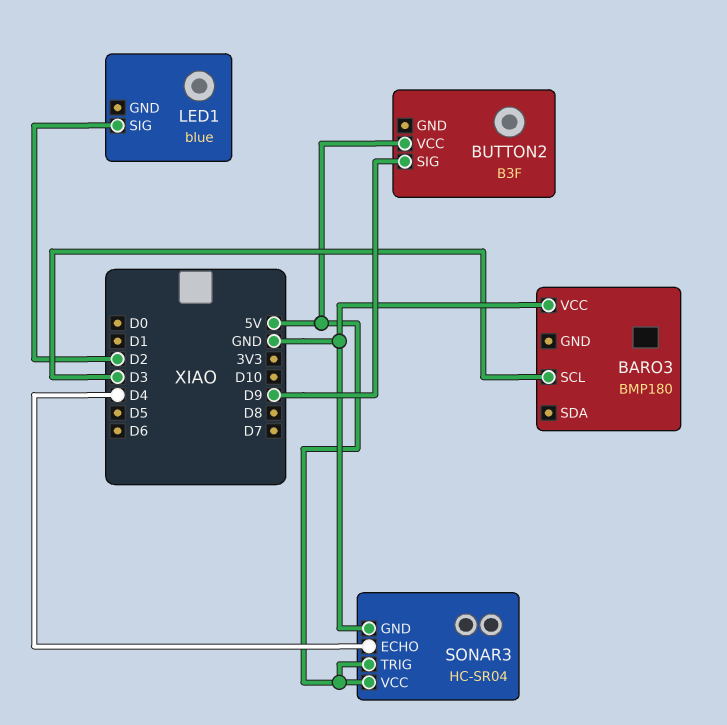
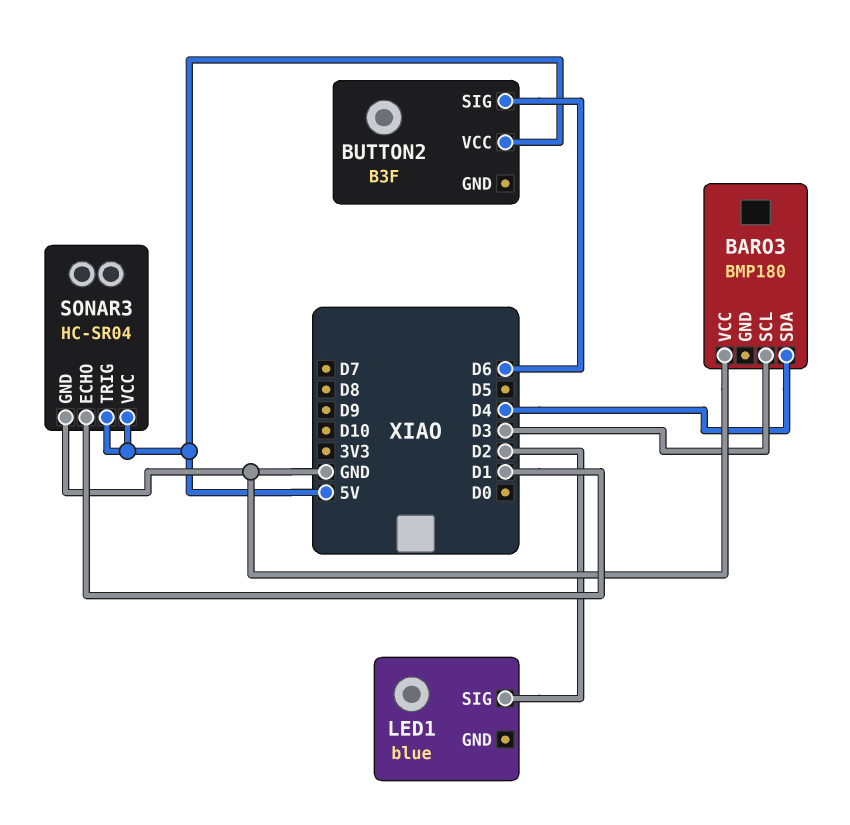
BARO3 pin SDA: none -> D4
BUTTON2 pin SIG: D9 -> D6
SONAR3 pin ECHO: D4 -> D1

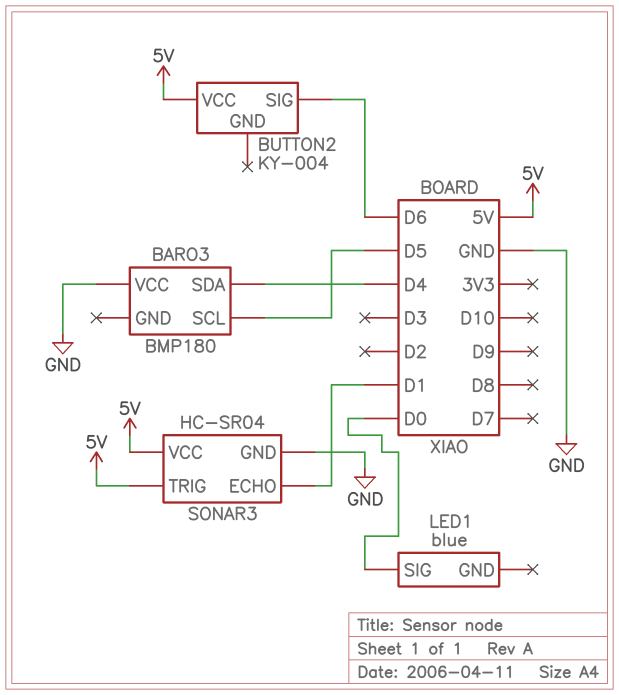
BARO3 pin SCL: D3 -> D5
BUTTON2: B3F -> KY-004
LED1 pin SIG: D2 -> D0

